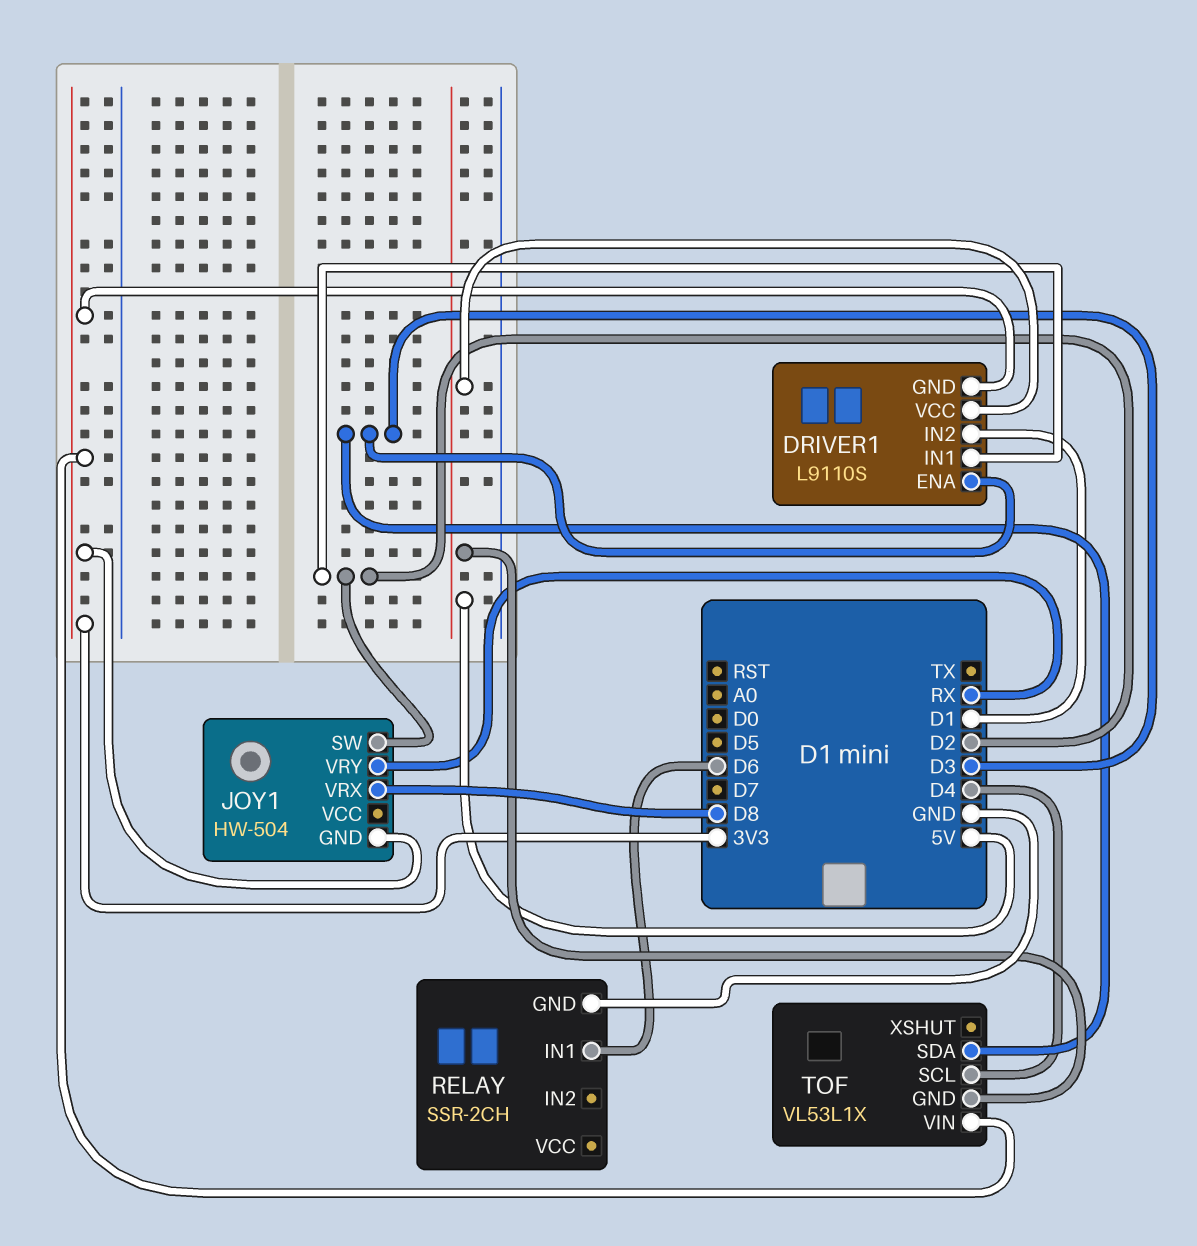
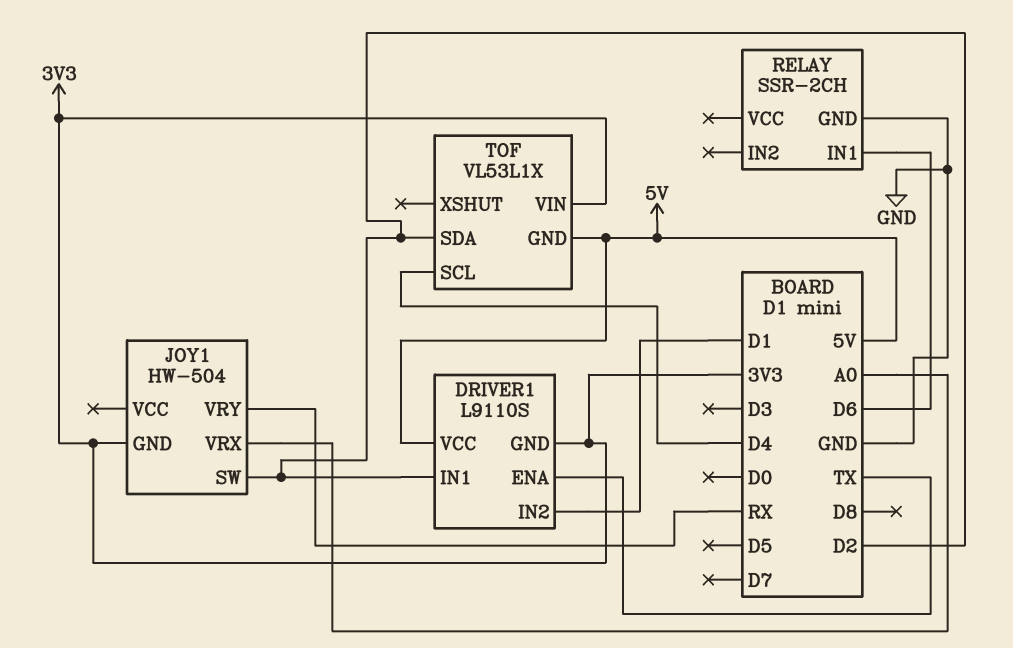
DRIVER1 pin ENA: D3 -> TX
JOY1 pin VRX: D8 -> A0
TOF pin SDA: D3 -> D2

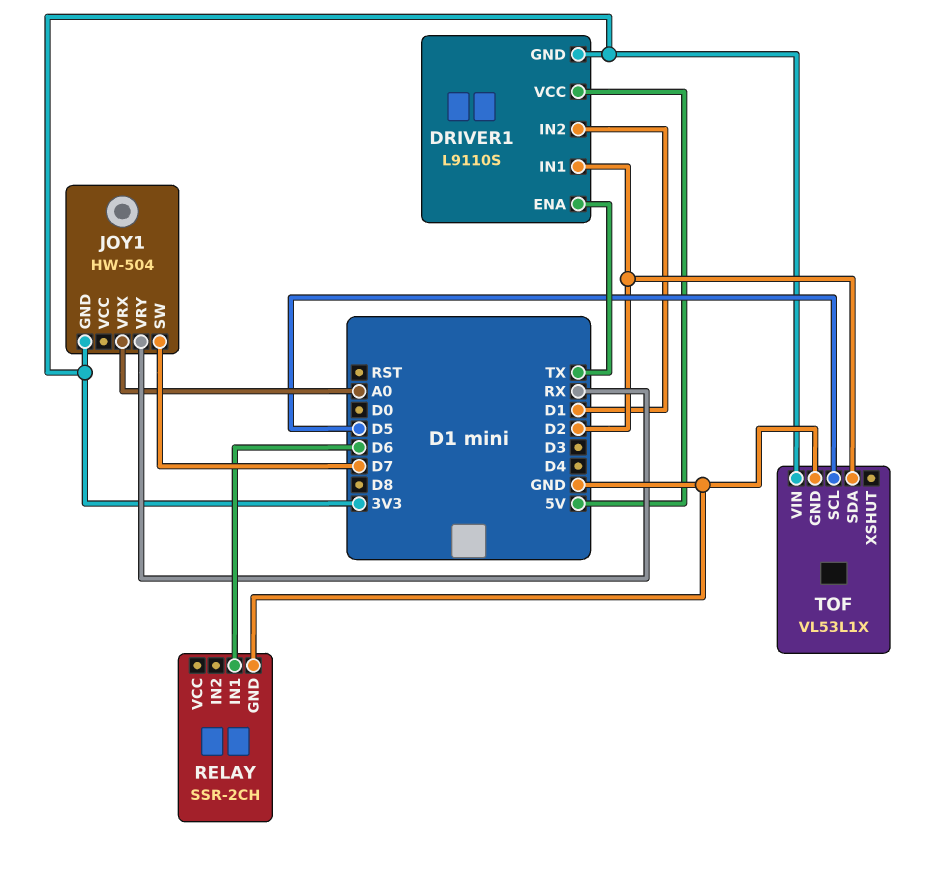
JOY1 pin SW: D2 -> D7
TOF pin GND: 5V -> GND
TOF pin SCL: D4 -> D5

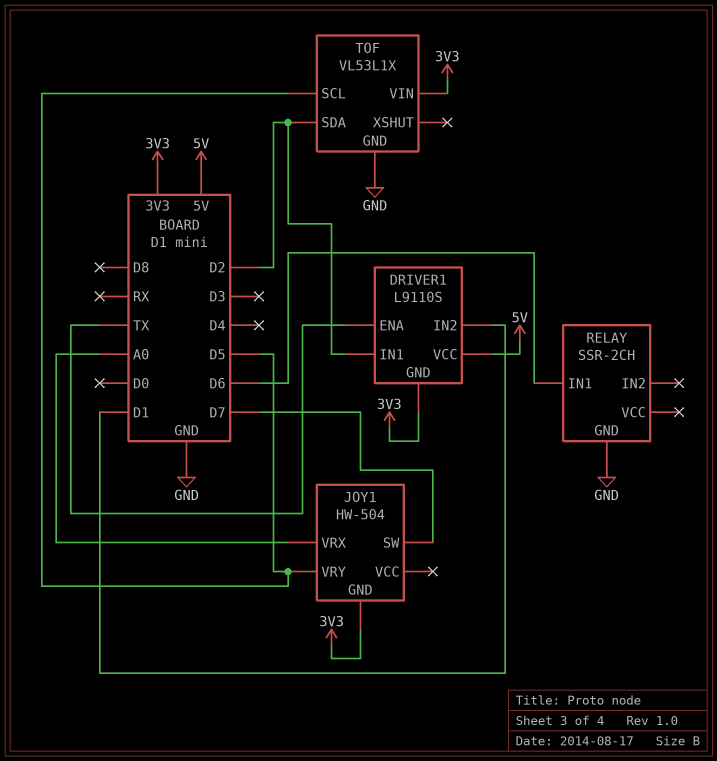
JOY1 pin VRY: RX -> D5

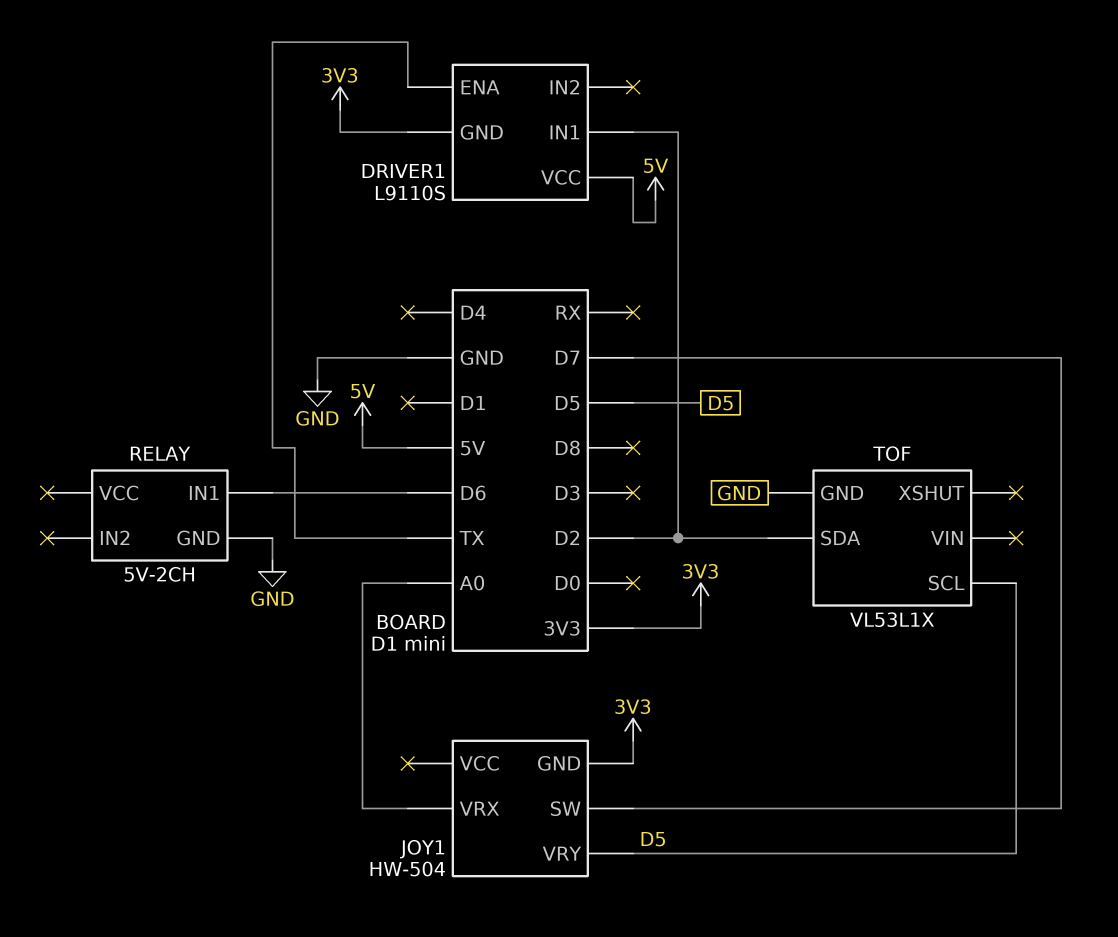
DRIVER1 pin IN2: D1 -> none
RELAY: SSR-2CH -> 5V-2CH
TOF pin VIN: 3V3 -> none

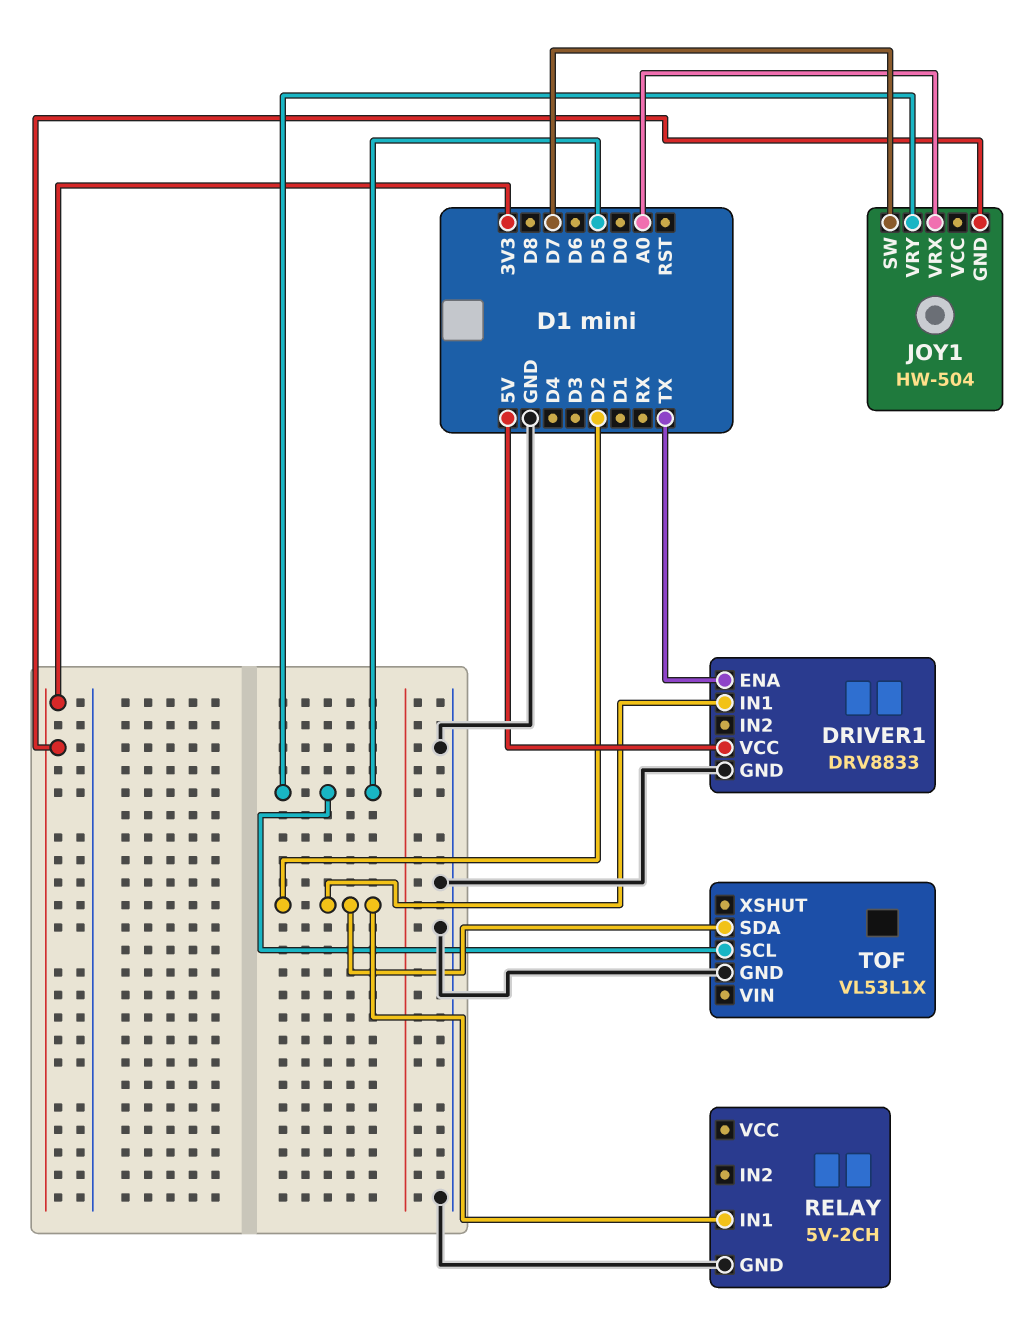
DRIVER1: L9110S -> DRV8833
DRIVER1 pin GND: 3V3 -> GND
RELAY pin IN1: D6 -> D2

